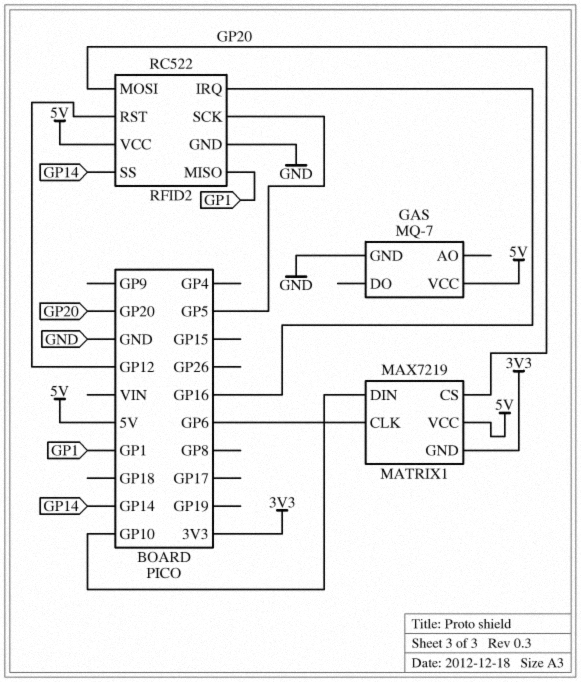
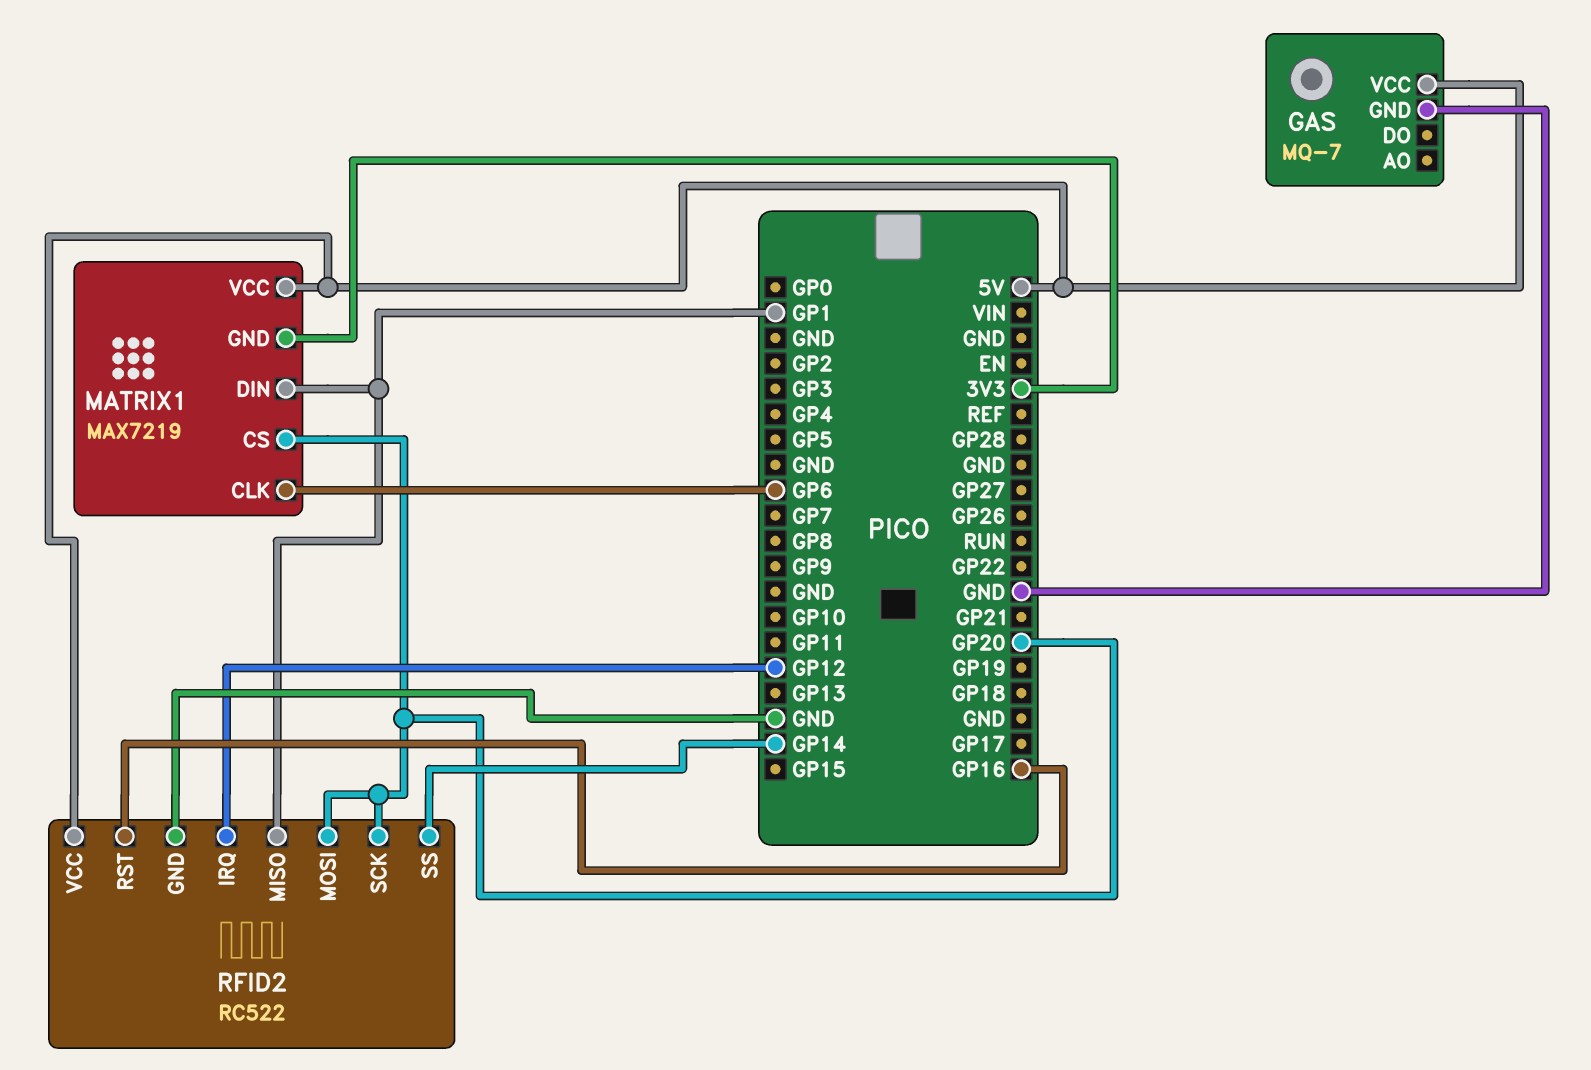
MATRIX1 pin DIN: GP10 -> GP1
RFID2 pin IRQ: GP16 -> GP12
RFID2 pin RST: GP12 -> GP16
RFID2 pin SCK: GP5 -> GP20

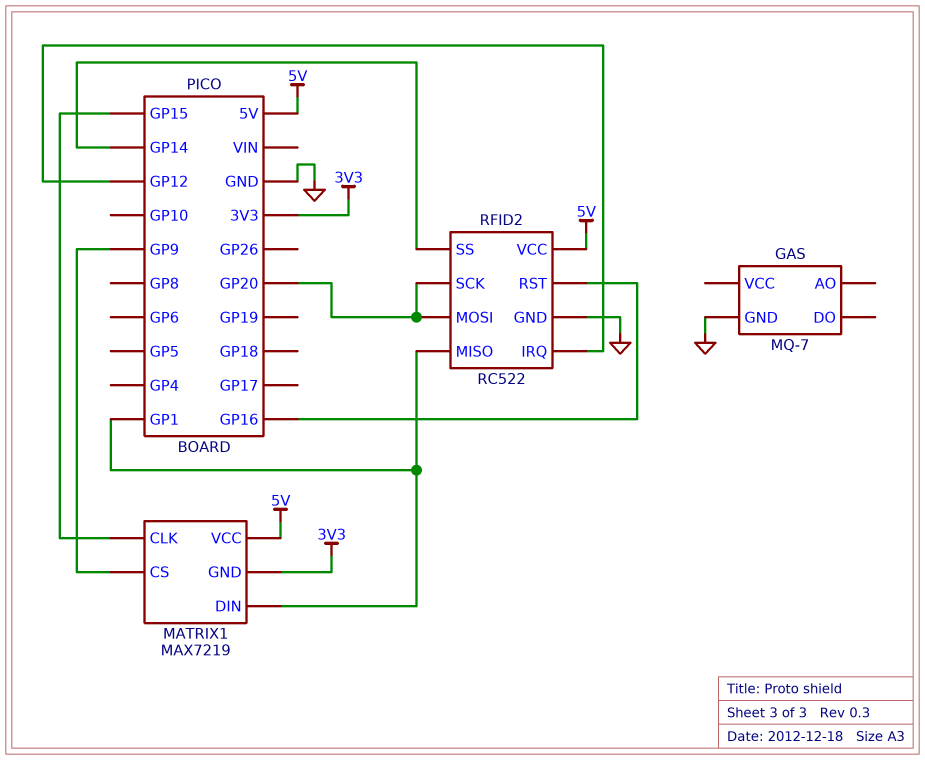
GAS pin VCC: 5V -> none
MATRIX1 pin CLK: GP6 -> GP15
MATRIX1 pin CS: GP20 -> GP9

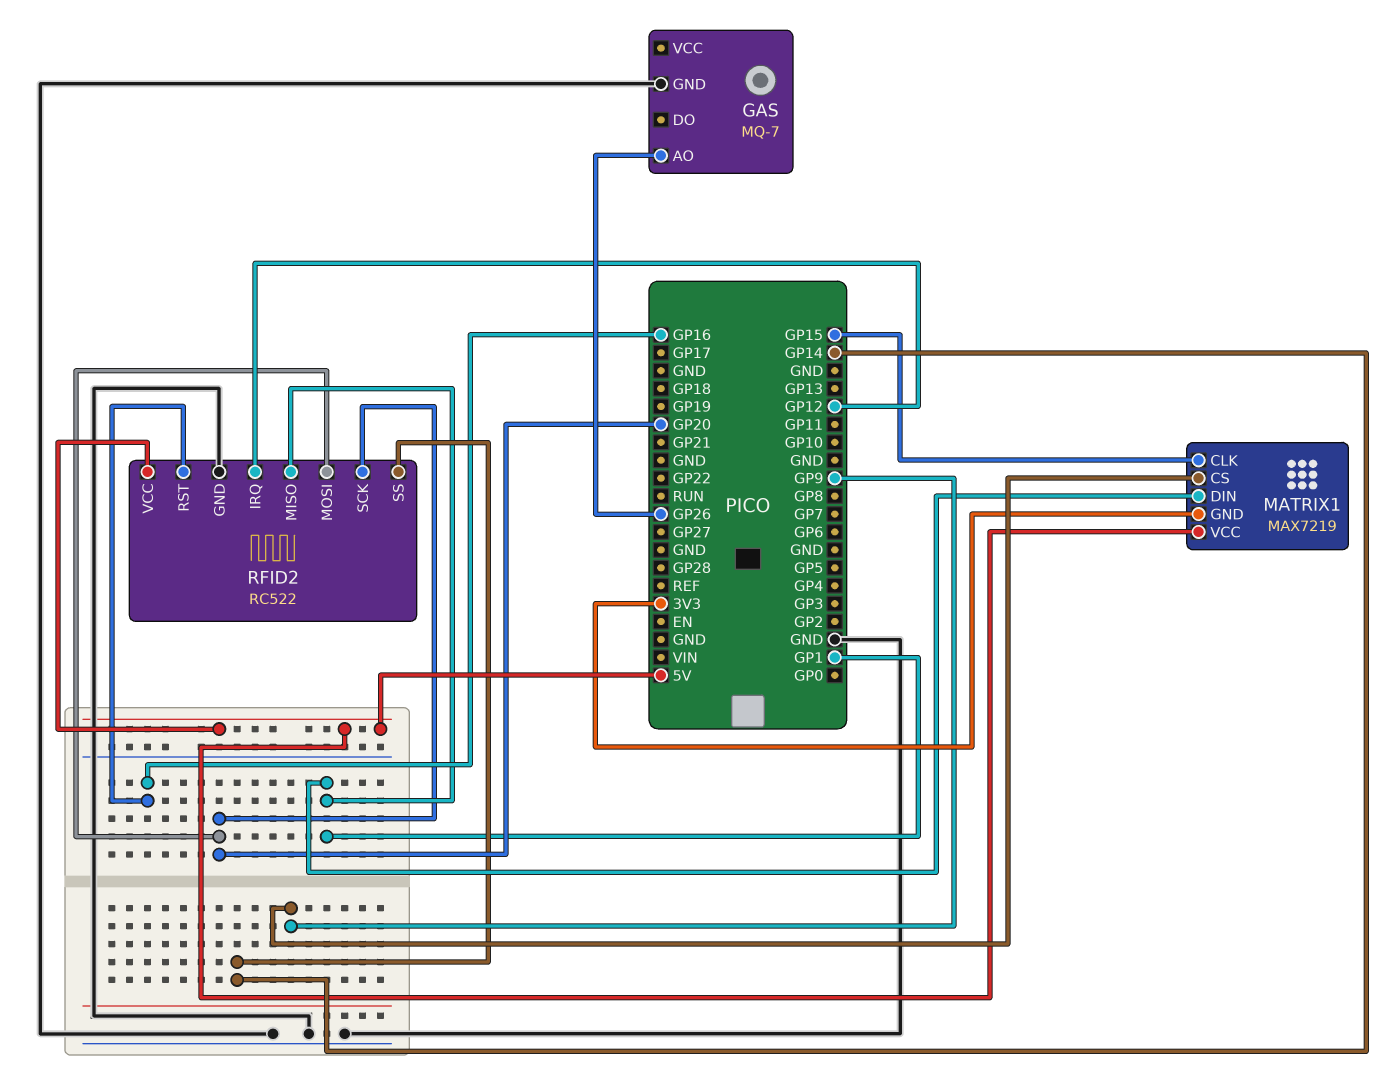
GAS pin AO: none -> GP26

